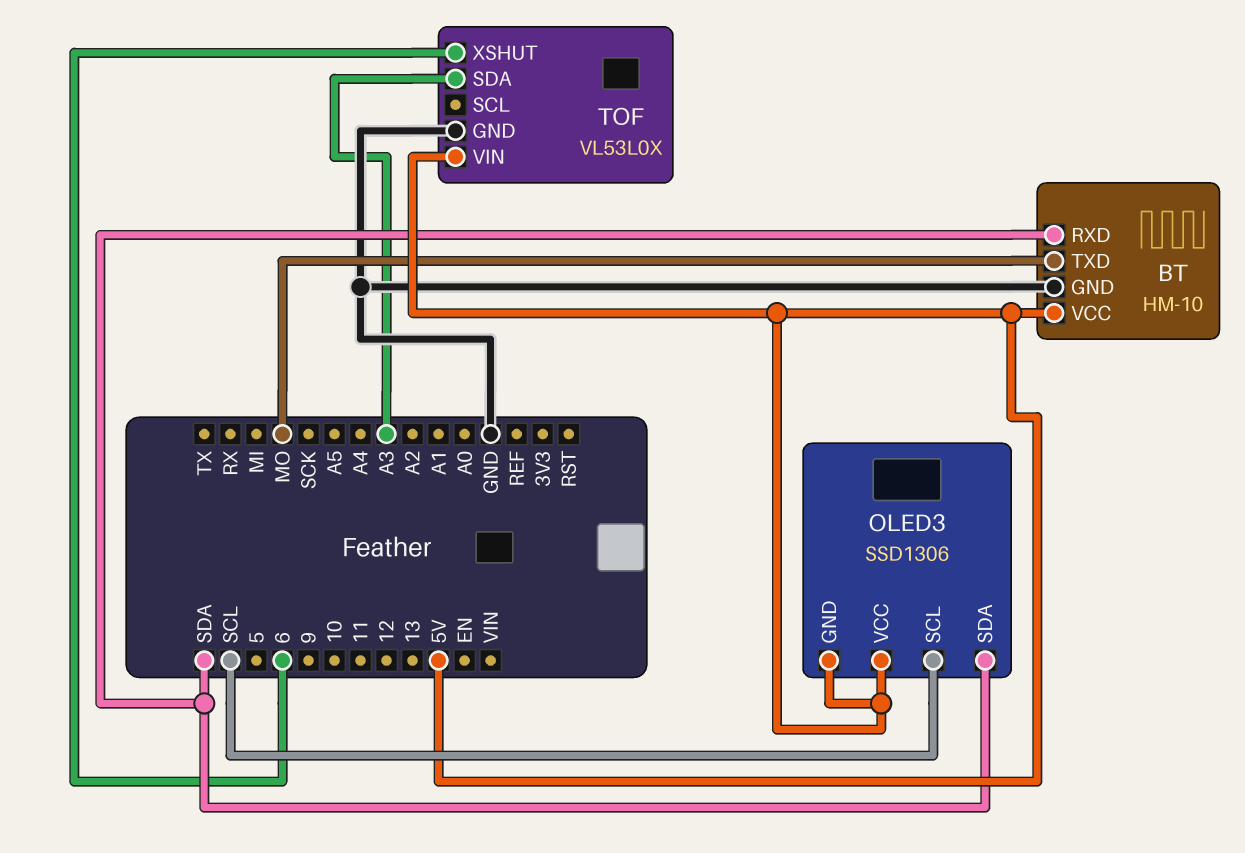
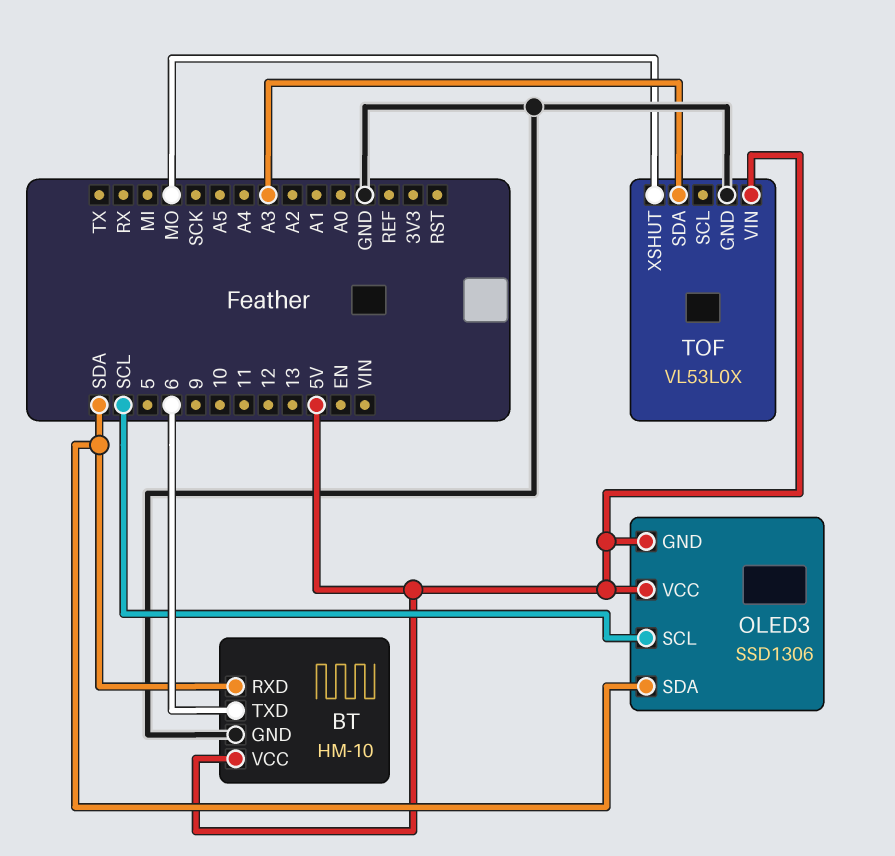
BT pin TXD: MO -> 6
TOF pin XSHUT: 6 -> MO

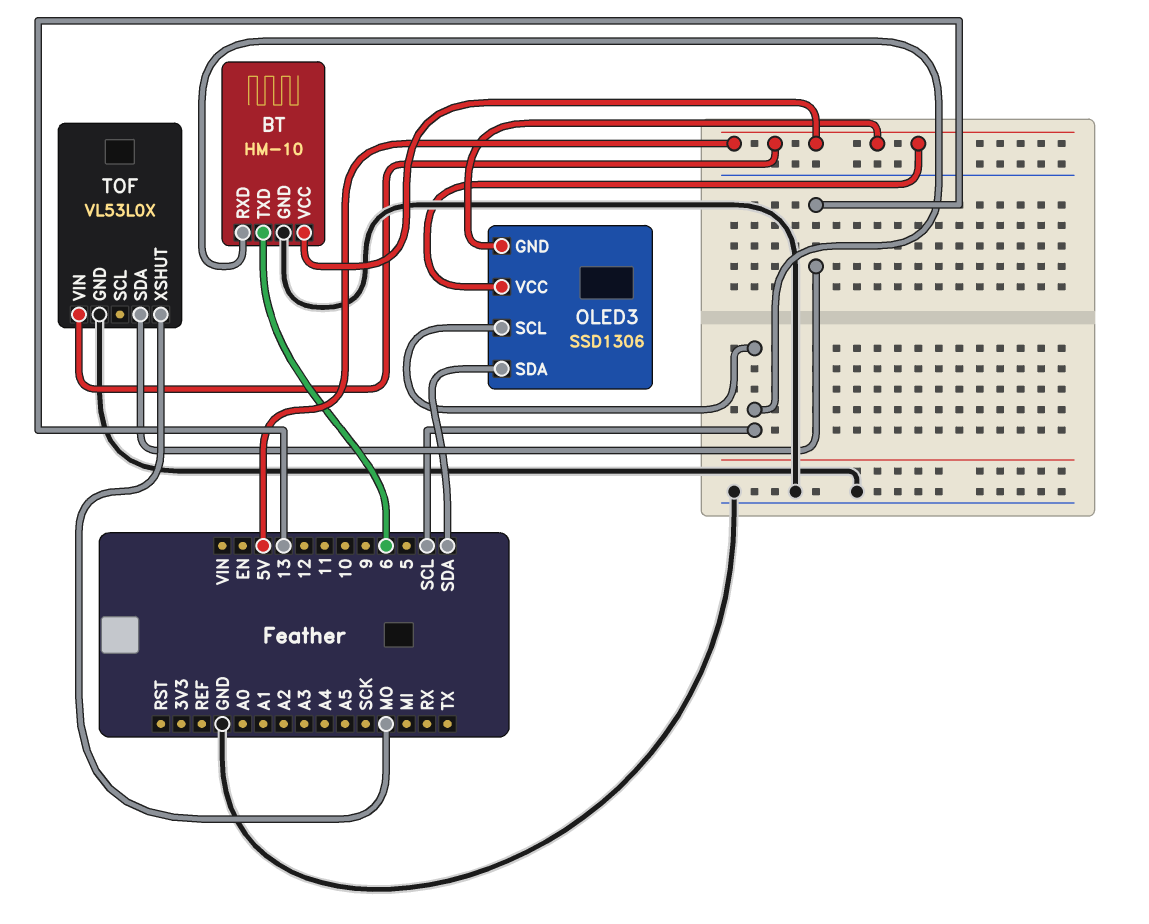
BT pin RXD: SDA -> SCL
TOF pin SDA: A3 -> 13

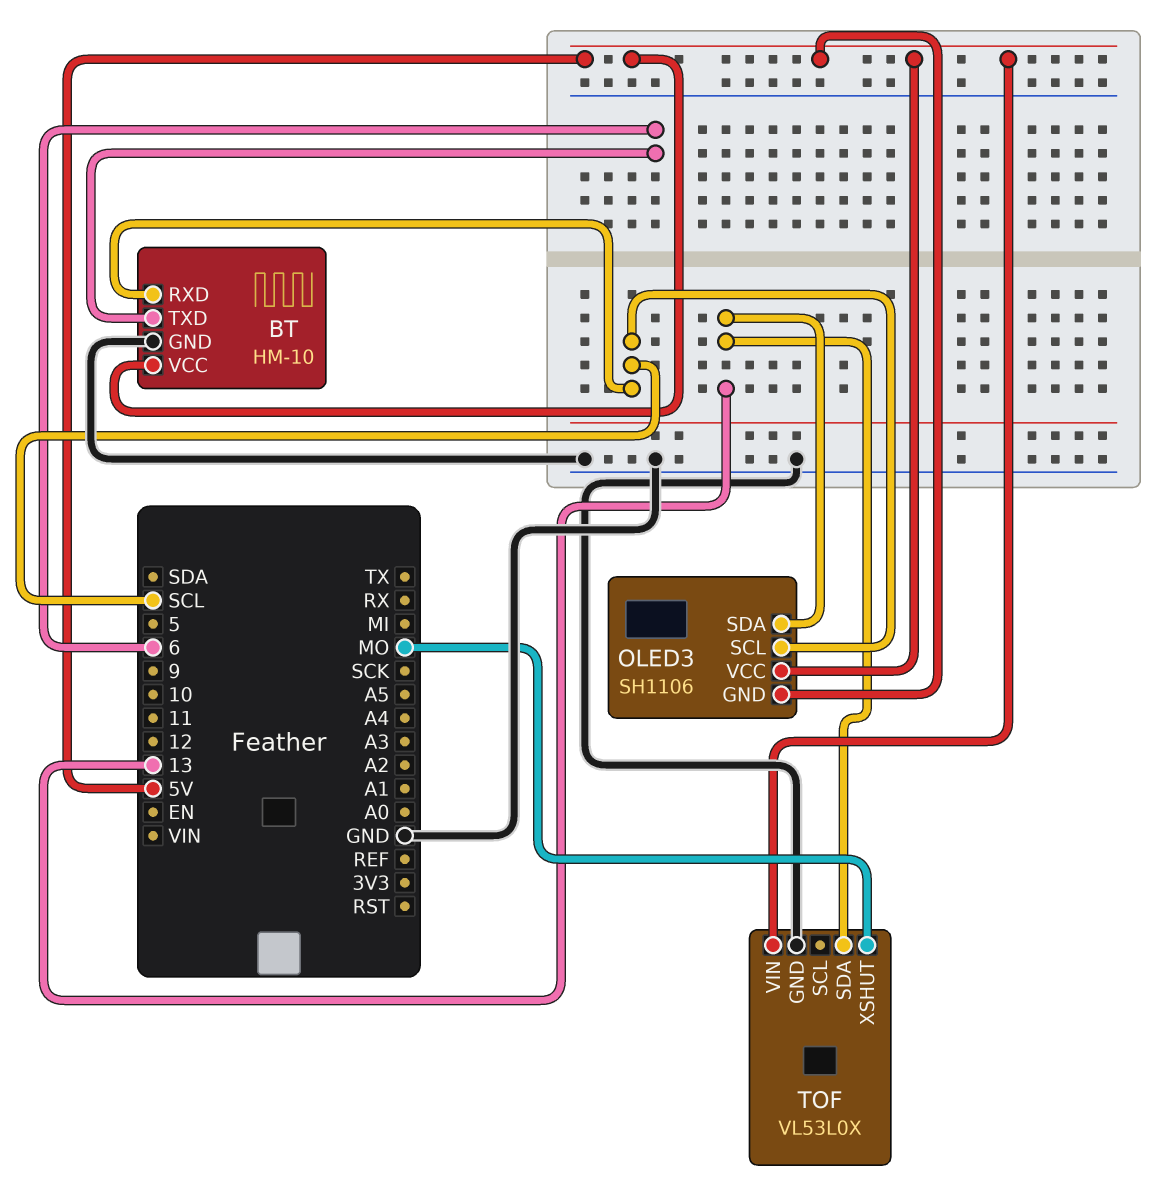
OLED3: SSD1306 -> SH1106
OLED3 pin SDA: SDA -> 13

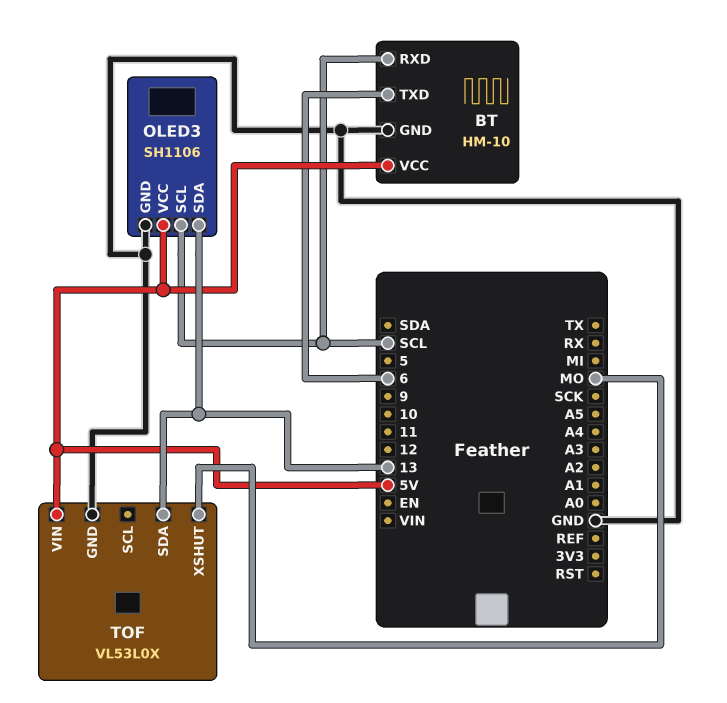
OLED3 pin GND: 5V -> GND

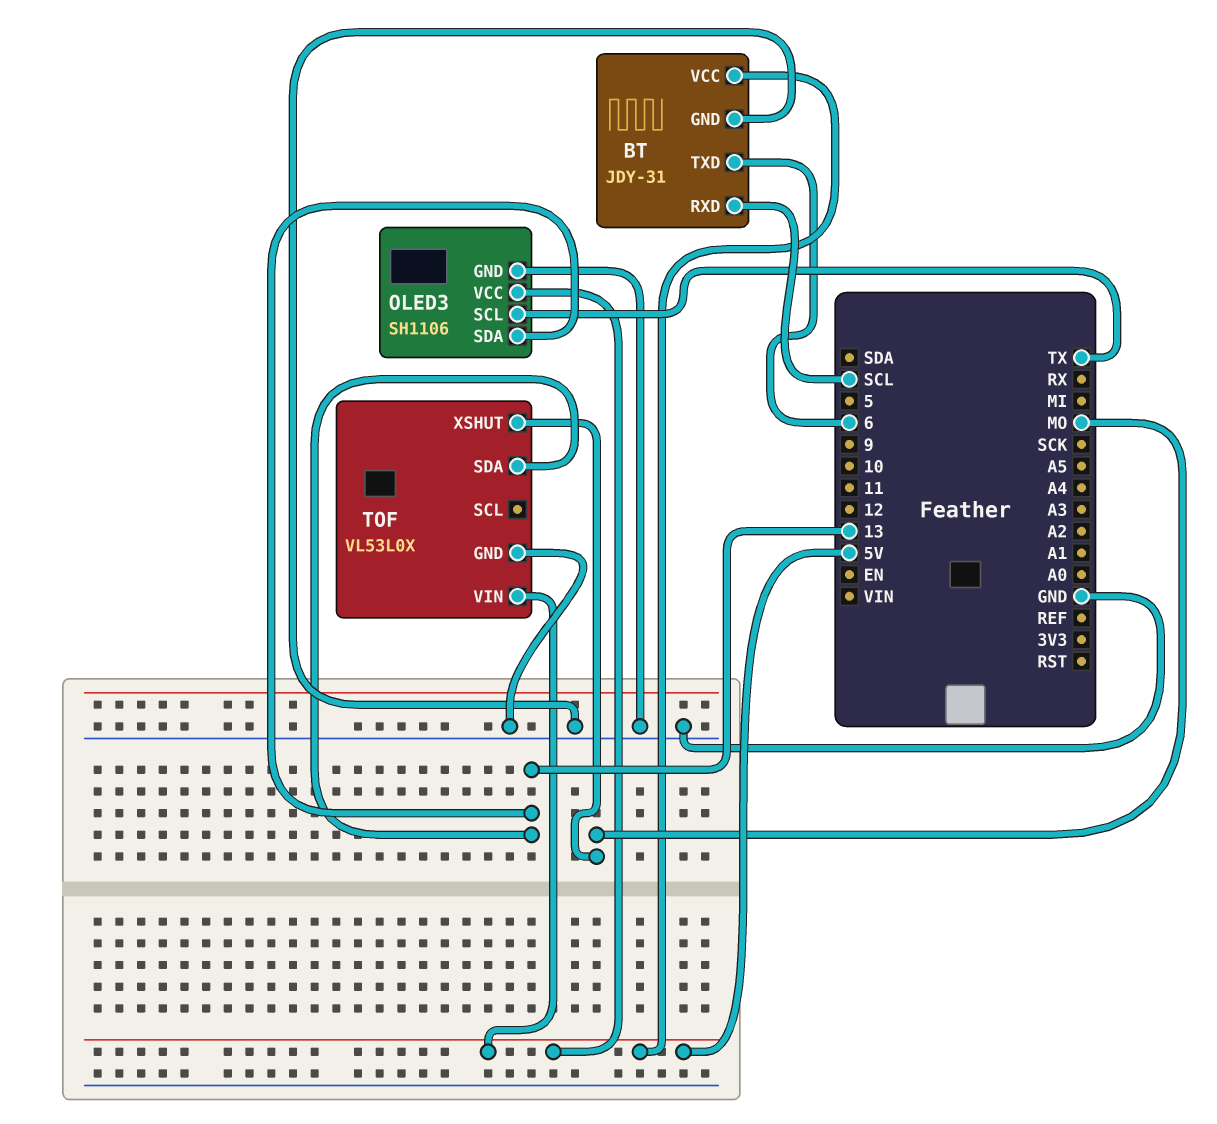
BT: HM-10 -> JDY-31
OLED3 pin SCL: SCL -> TX

